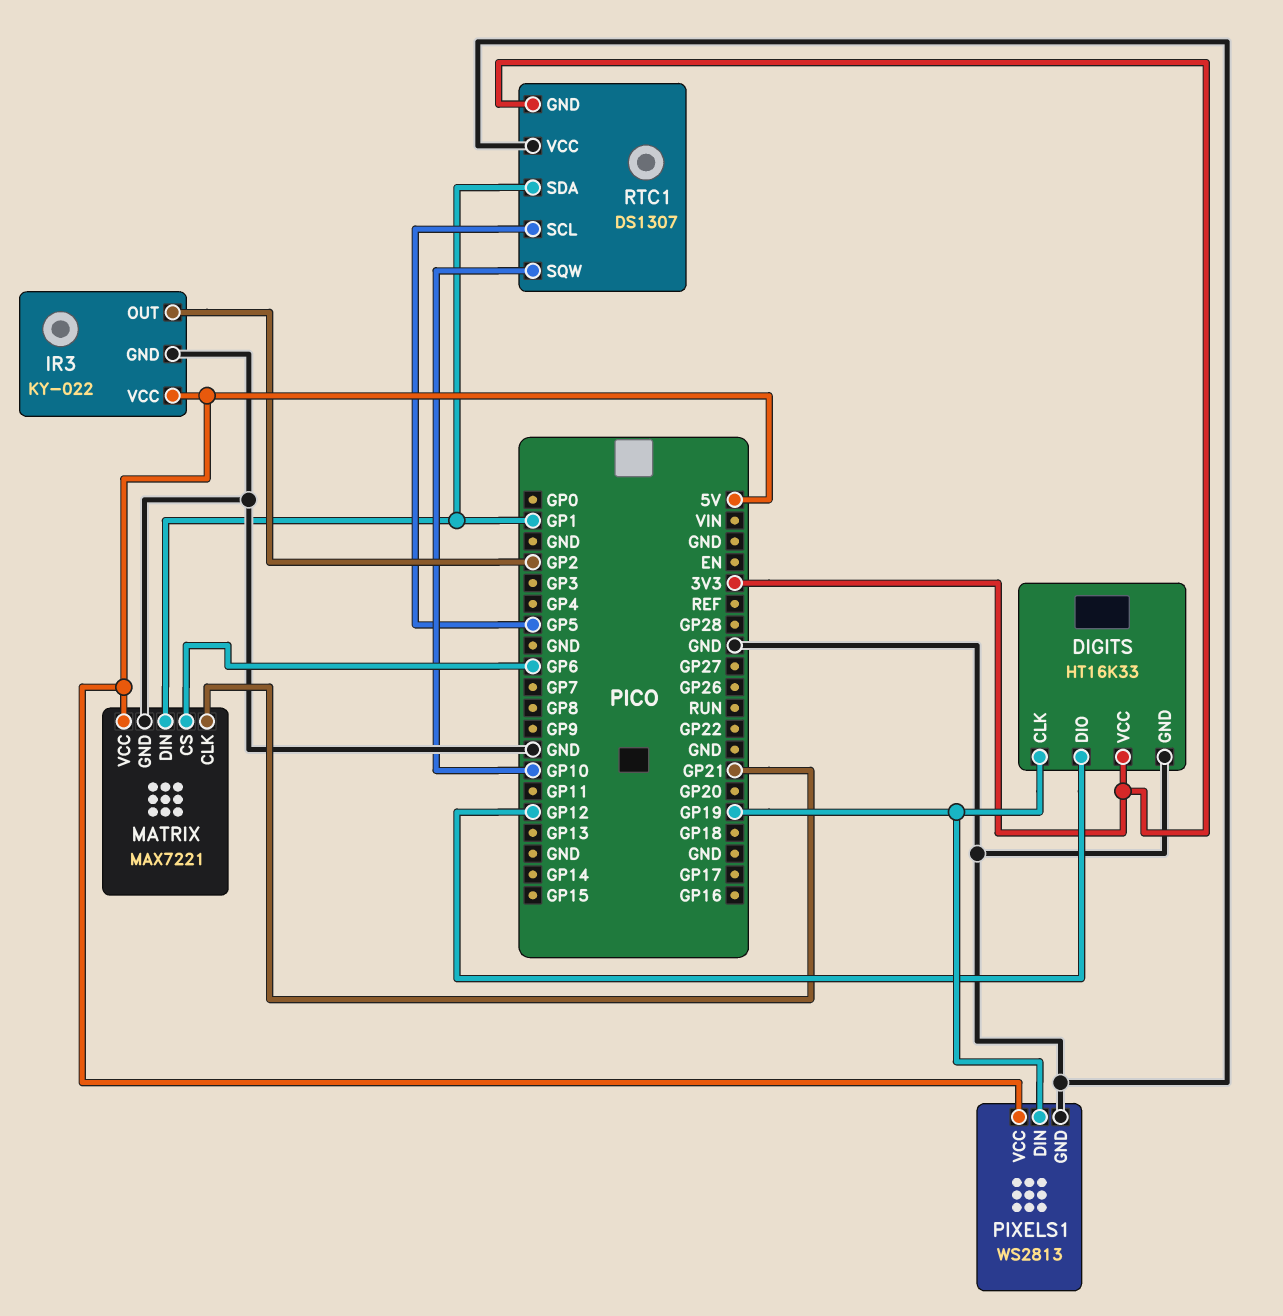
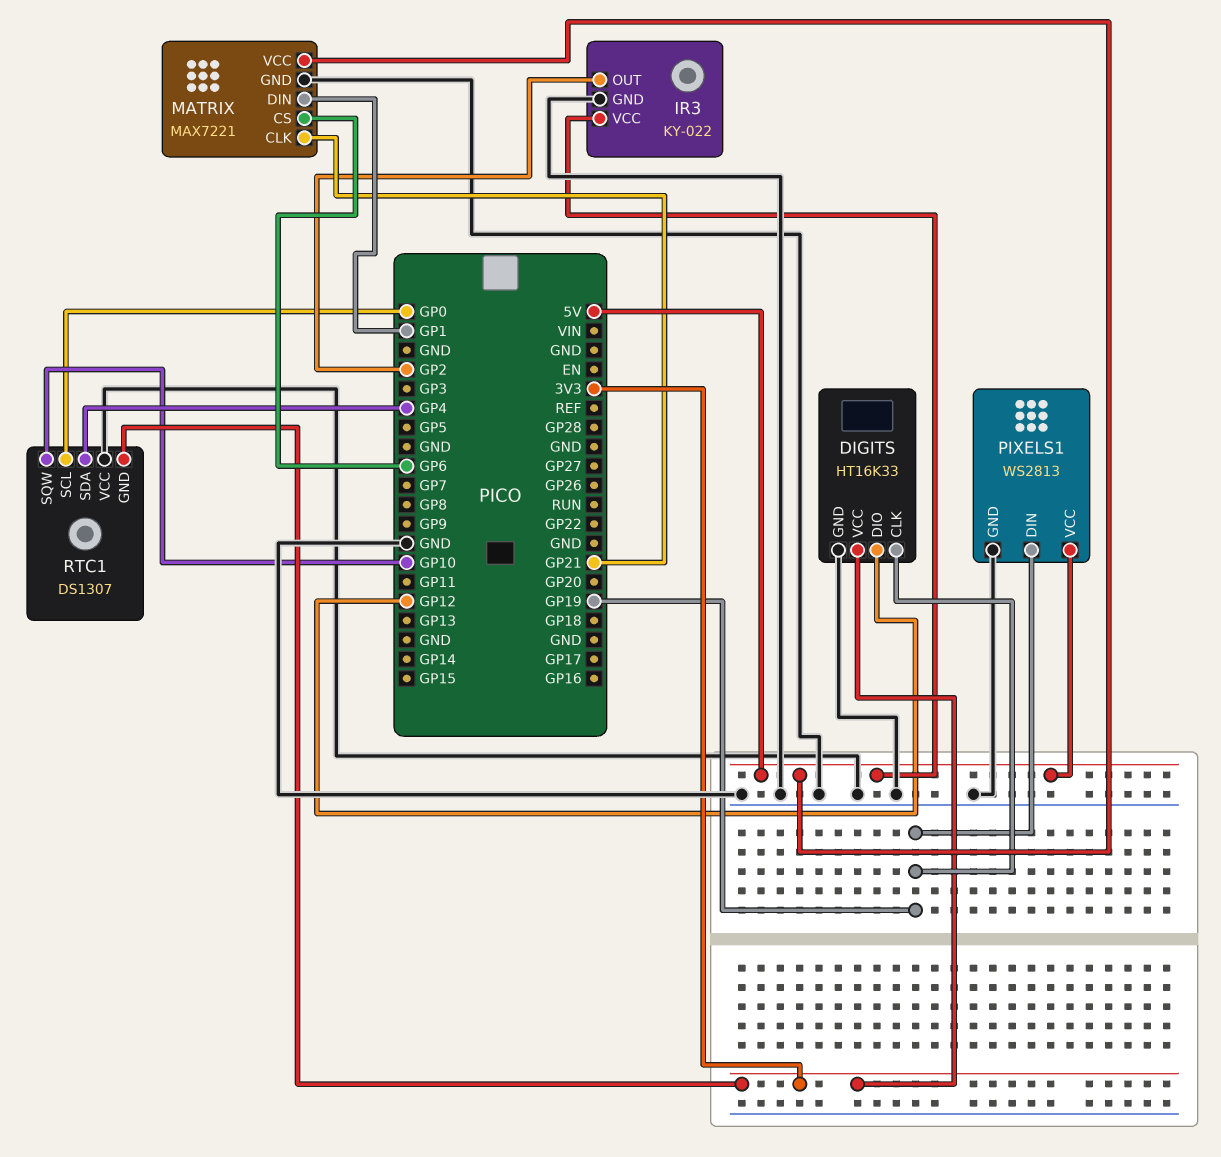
RTC1 pin SCL: GP5 -> GP0
RTC1 pin SDA: GP1 -> GP4

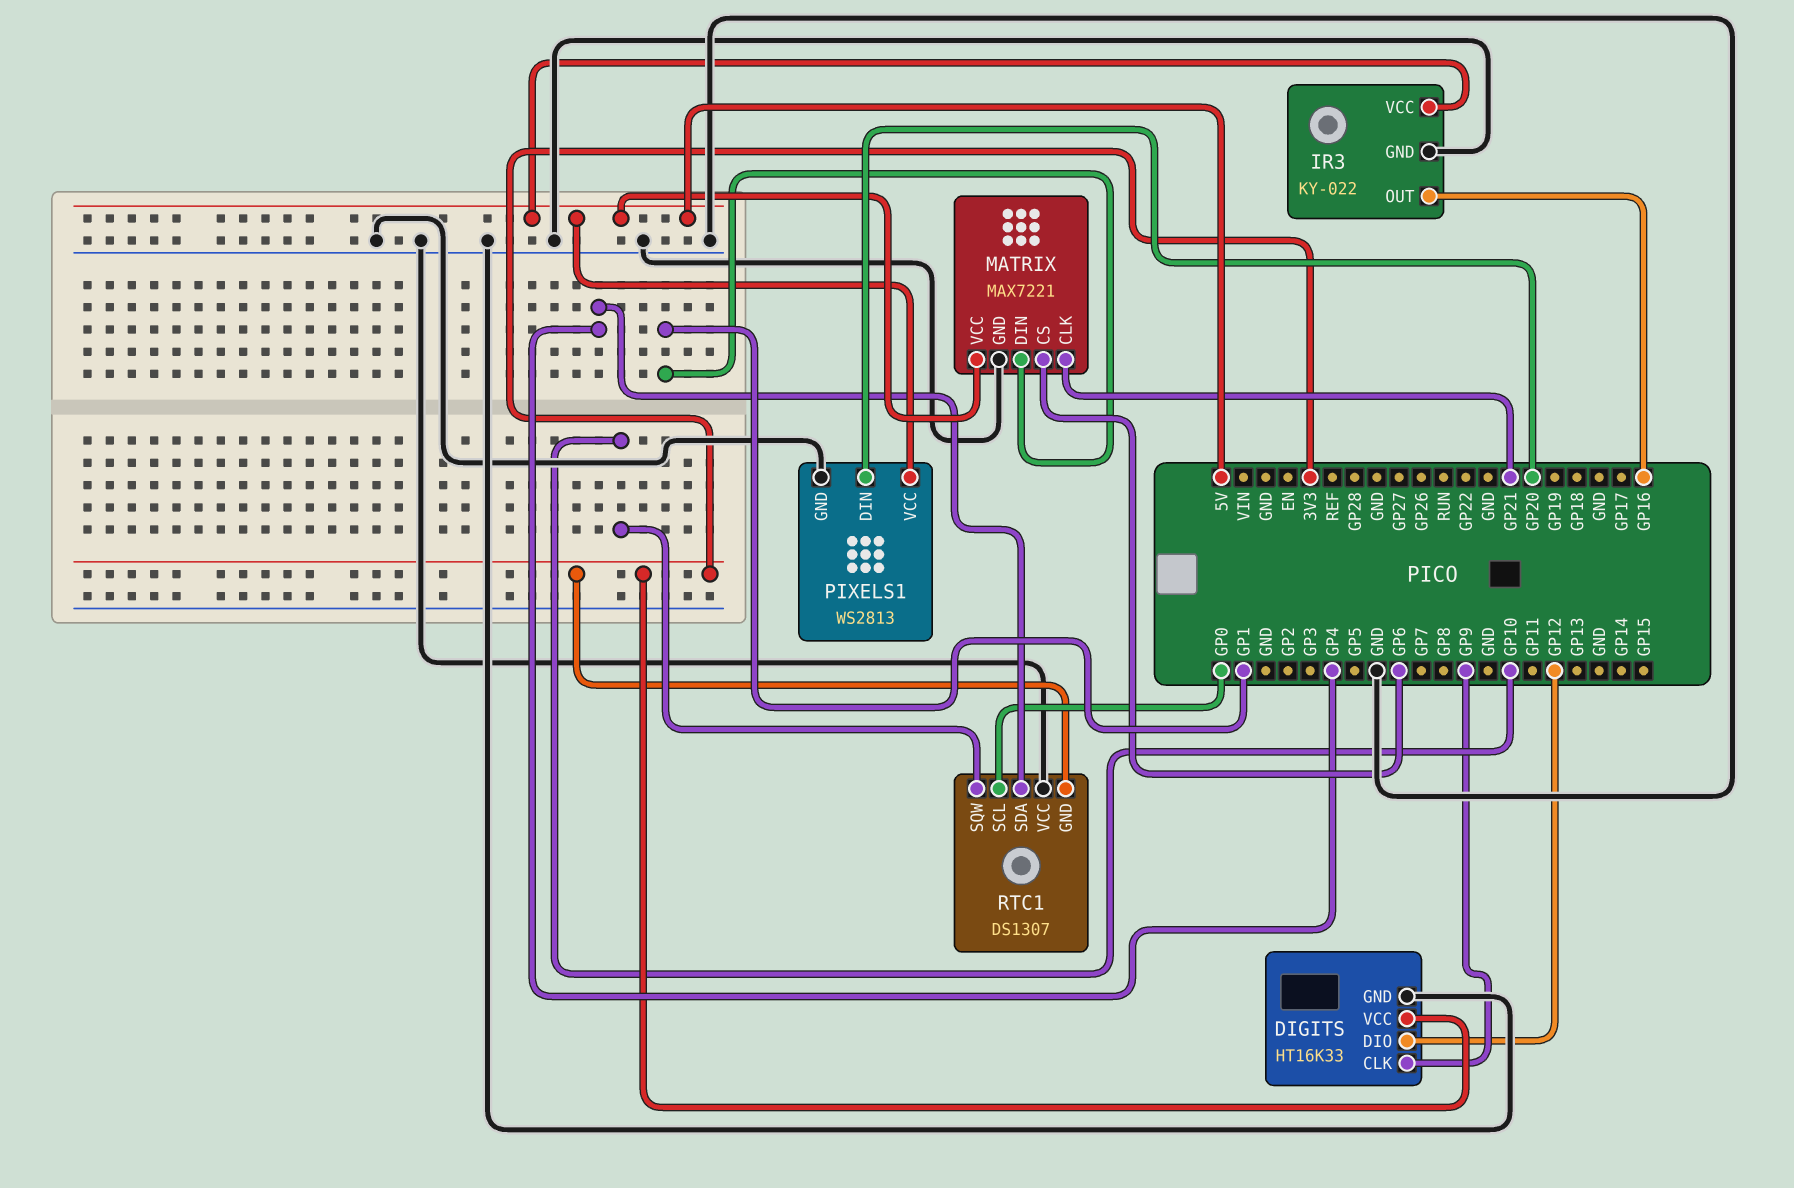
DIGITS pin CLK: GP19 -> GP9
IR3 pin OUT: GP2 -> GP16
PIXELS1 pin DIN: GP19 -> GP20

